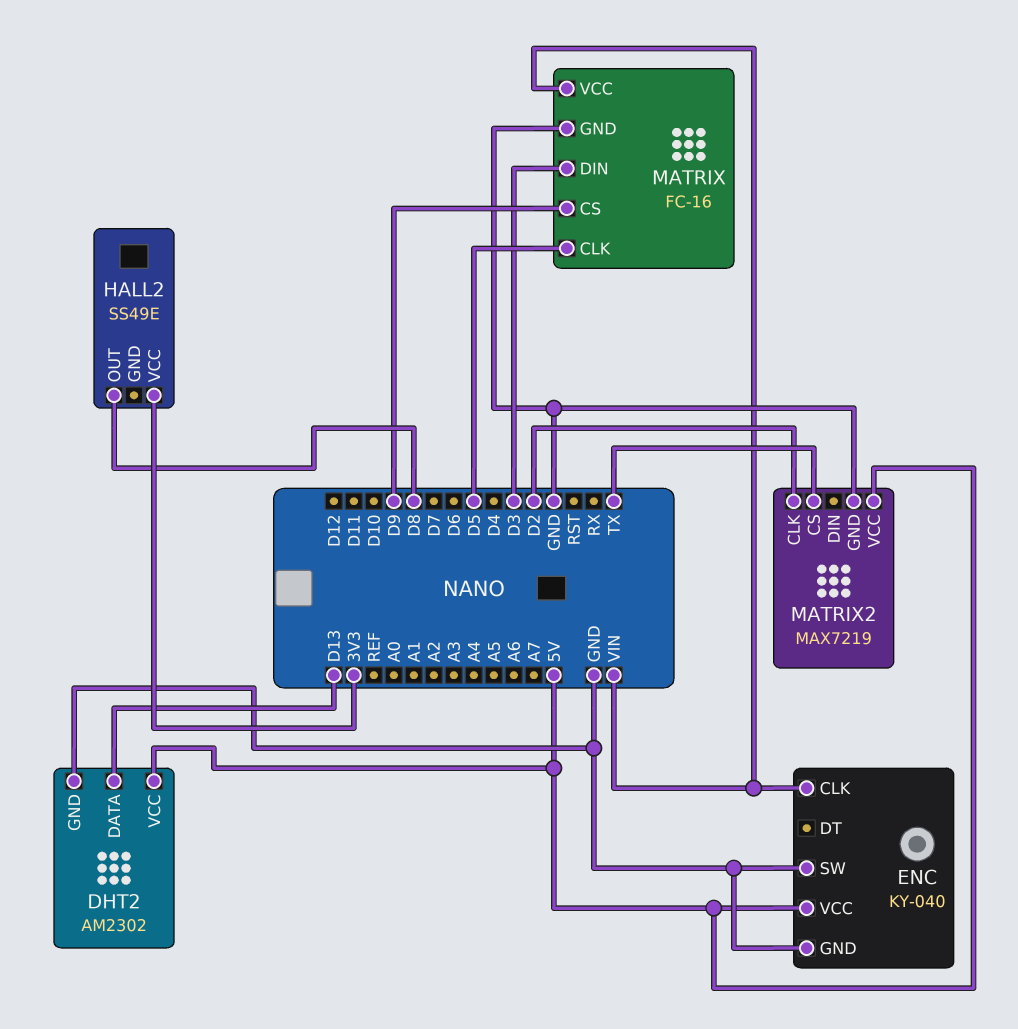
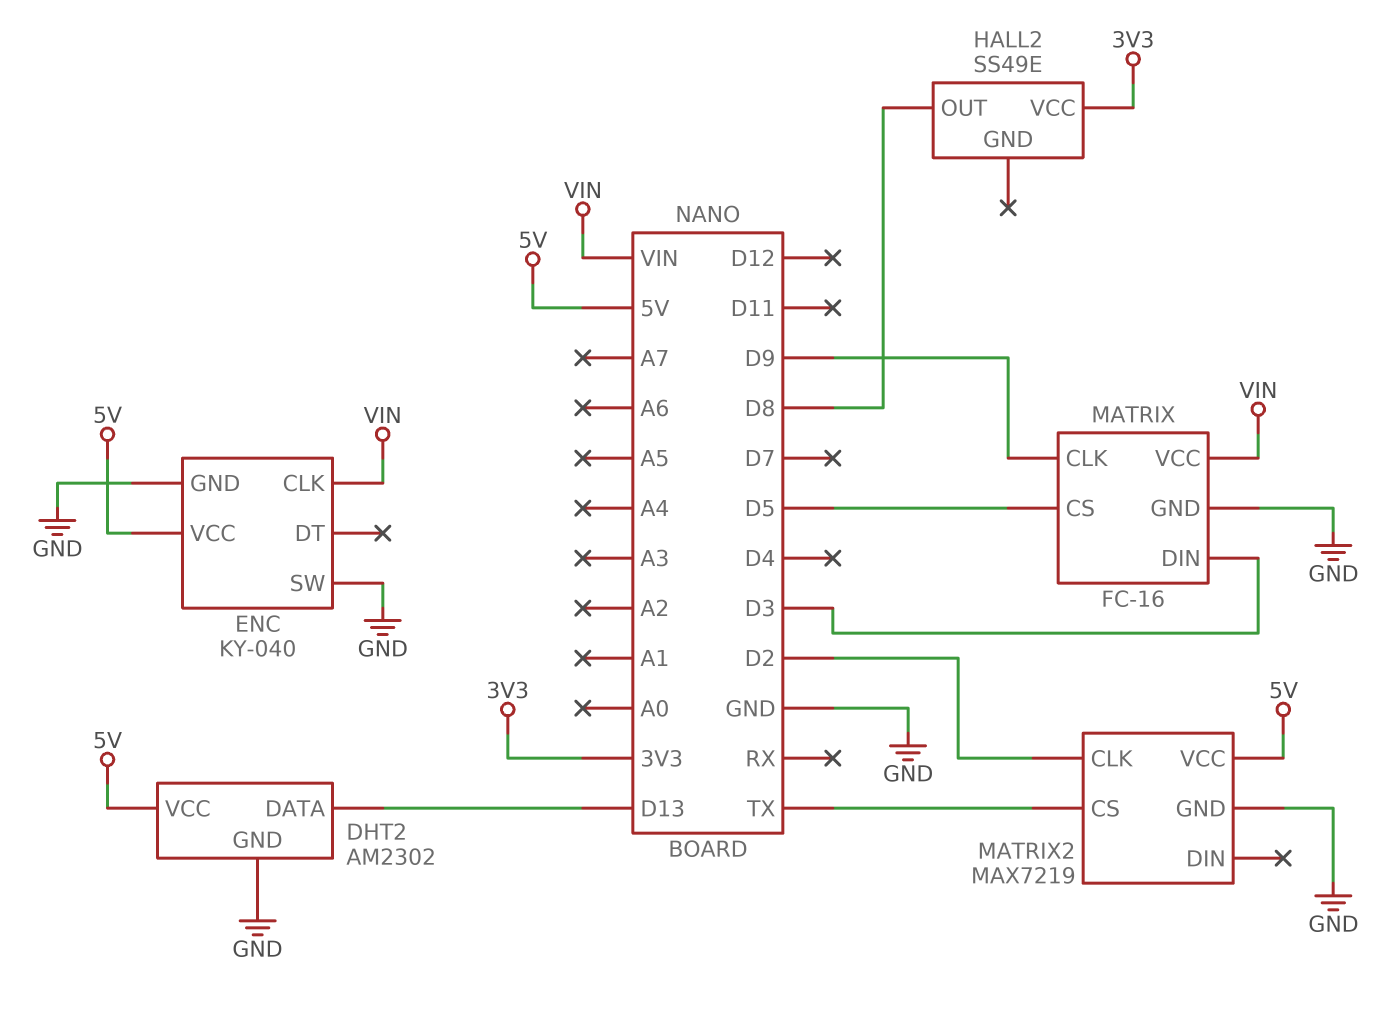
MATRIX pin CLK: D5 -> D9
MATRIX pin CS: D9 -> D5

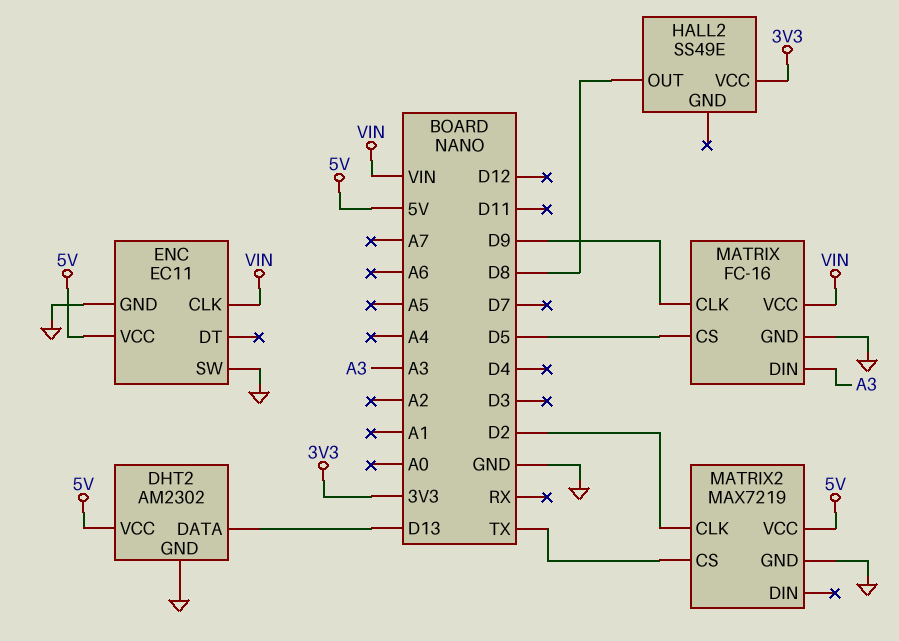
ENC: KY-040 -> EC11
MATRIX pin DIN: D3 -> A3

